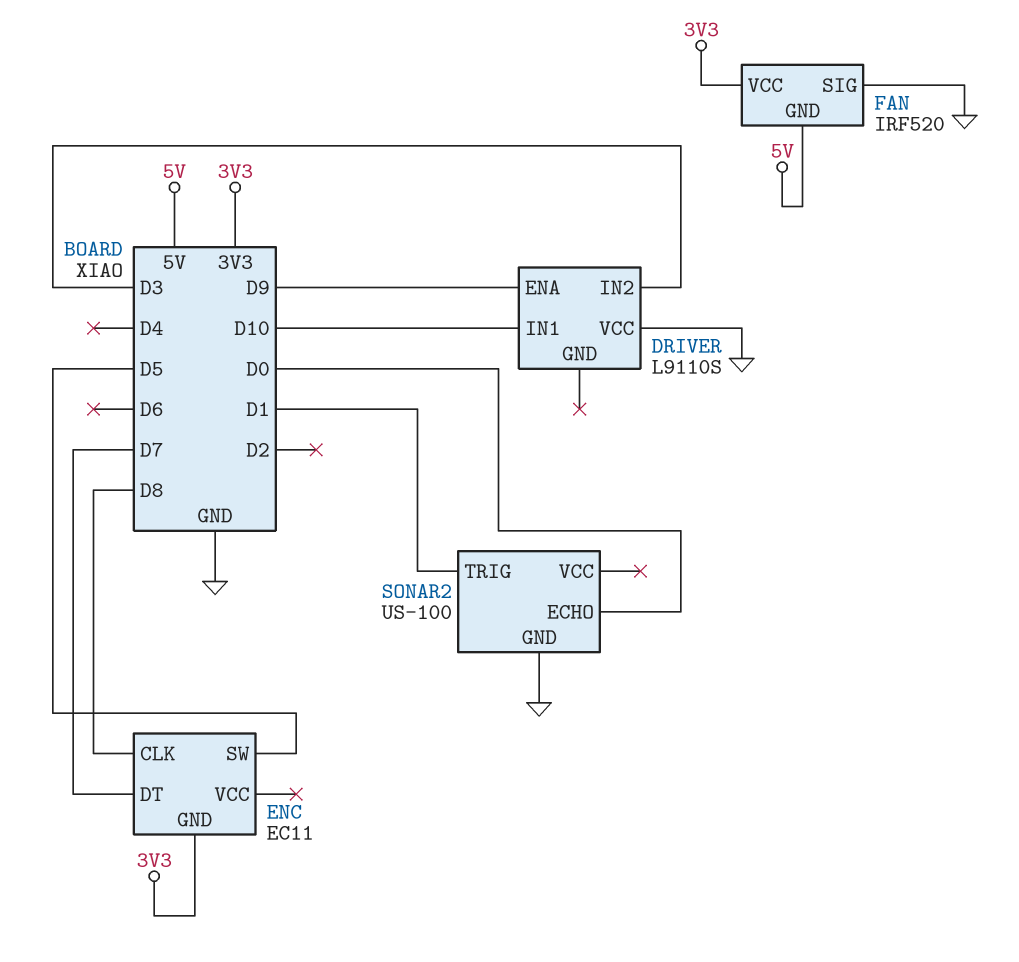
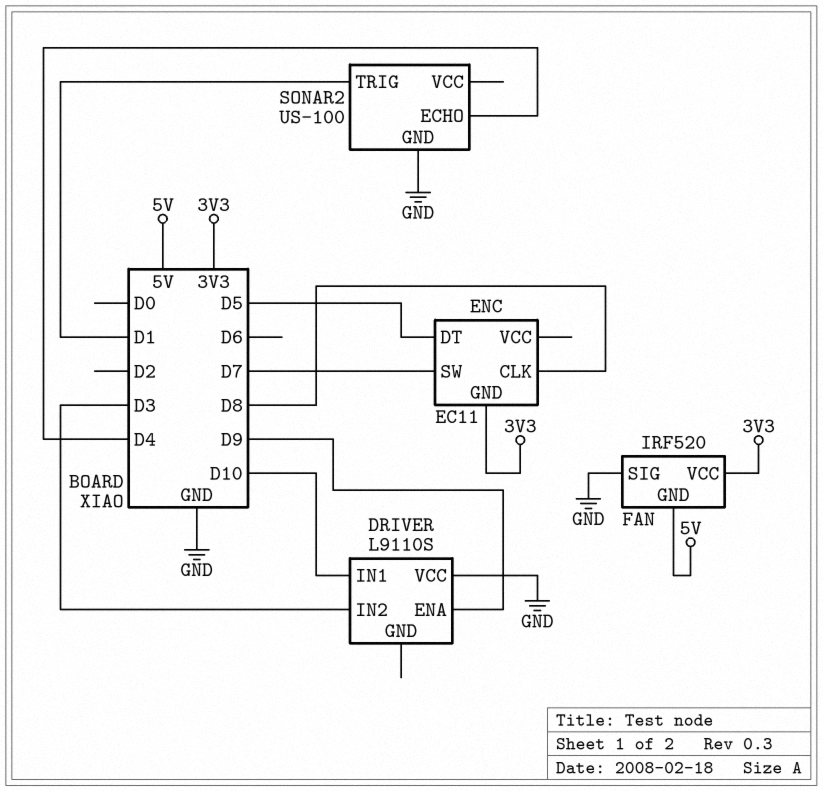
ENC pin DT: D7 -> D5
ENC pin SW: D5 -> D7
SONAR2 pin ECHO: D0 -> D4

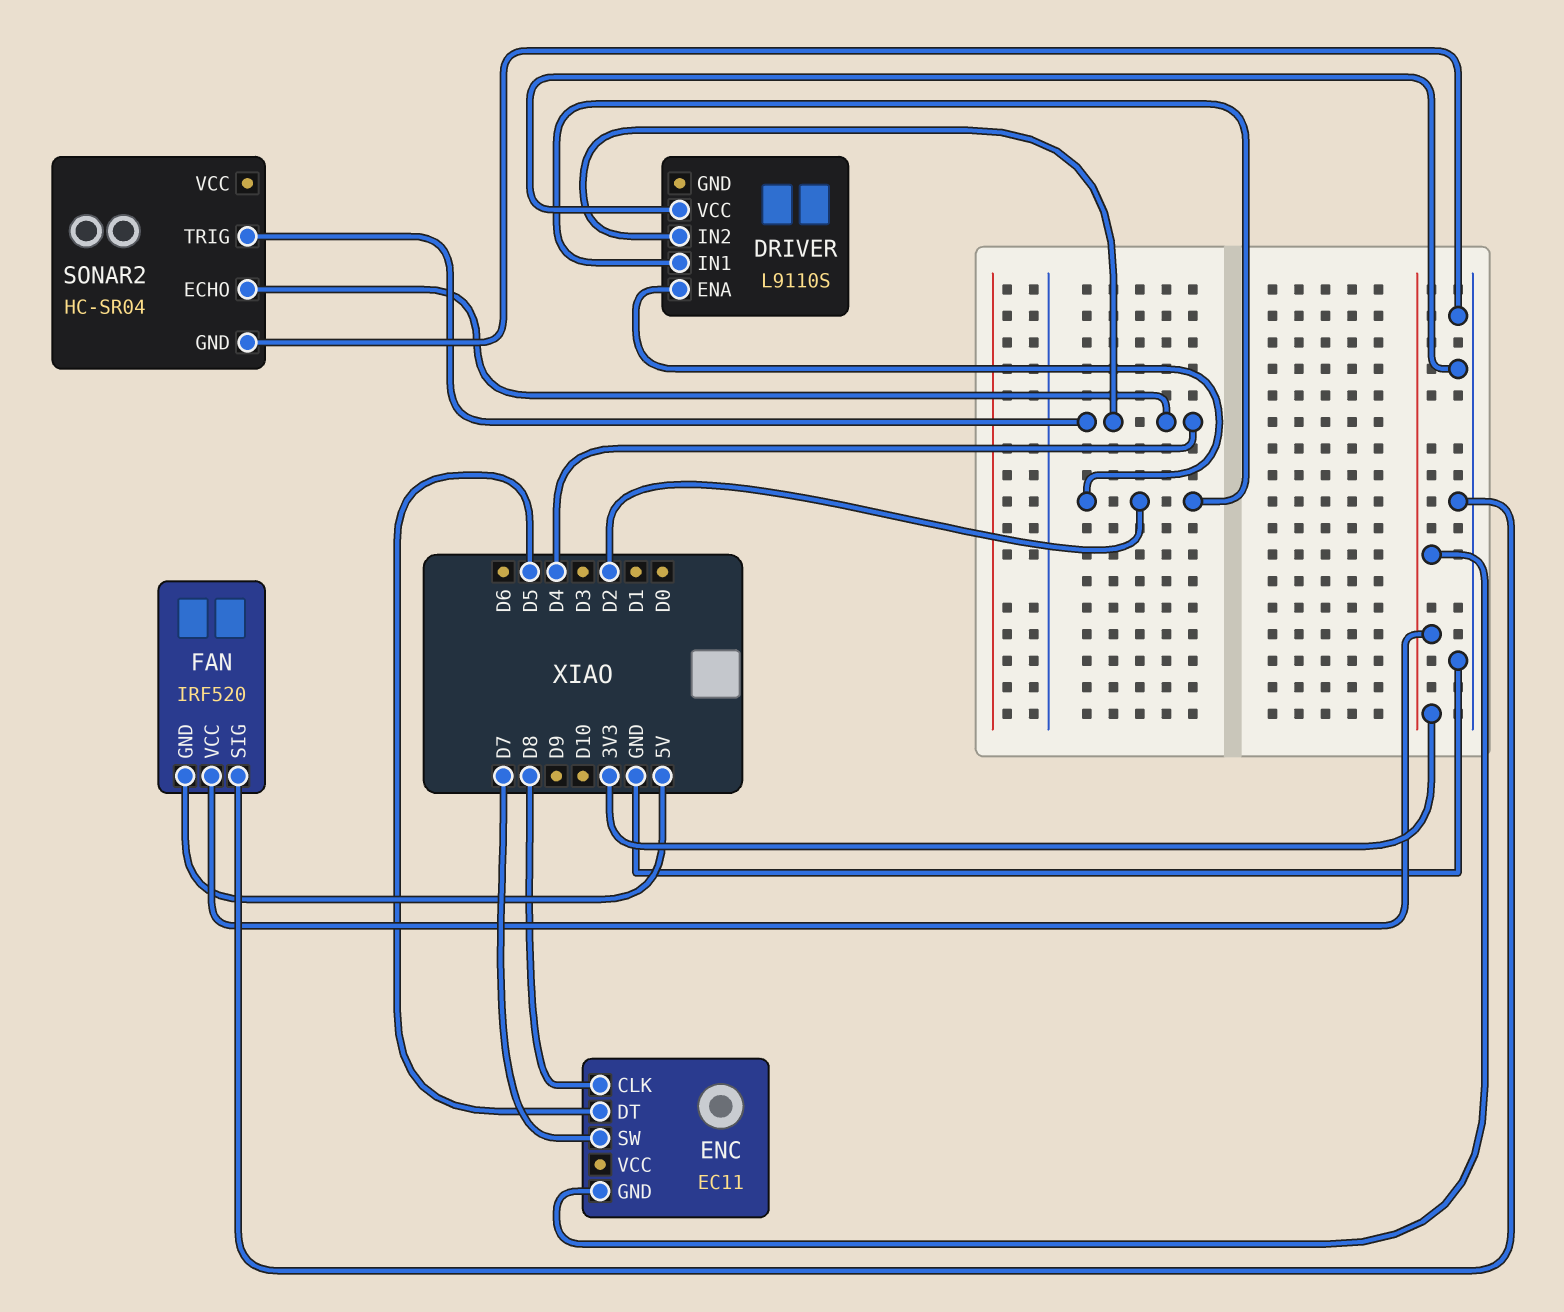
DRIVER pin ENA: D9 -> D2
DRIVER pin IN1: D10 -> D2
DRIVER pin IN2: D3 -> D4
SONAR2: US-100 -> HC-SR04
SONAR2 pin TRIG: D1 -> D4

